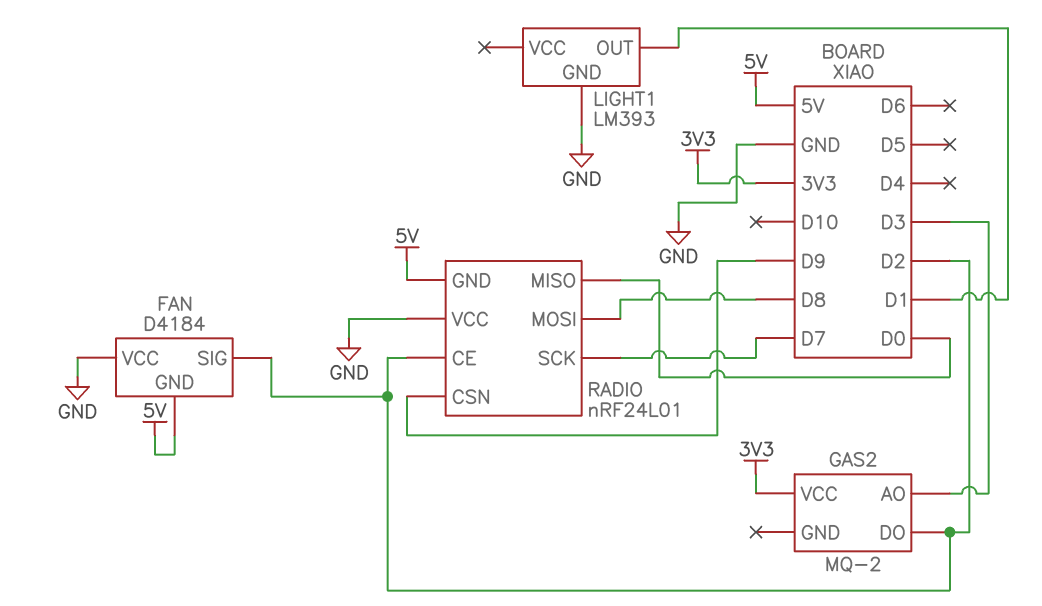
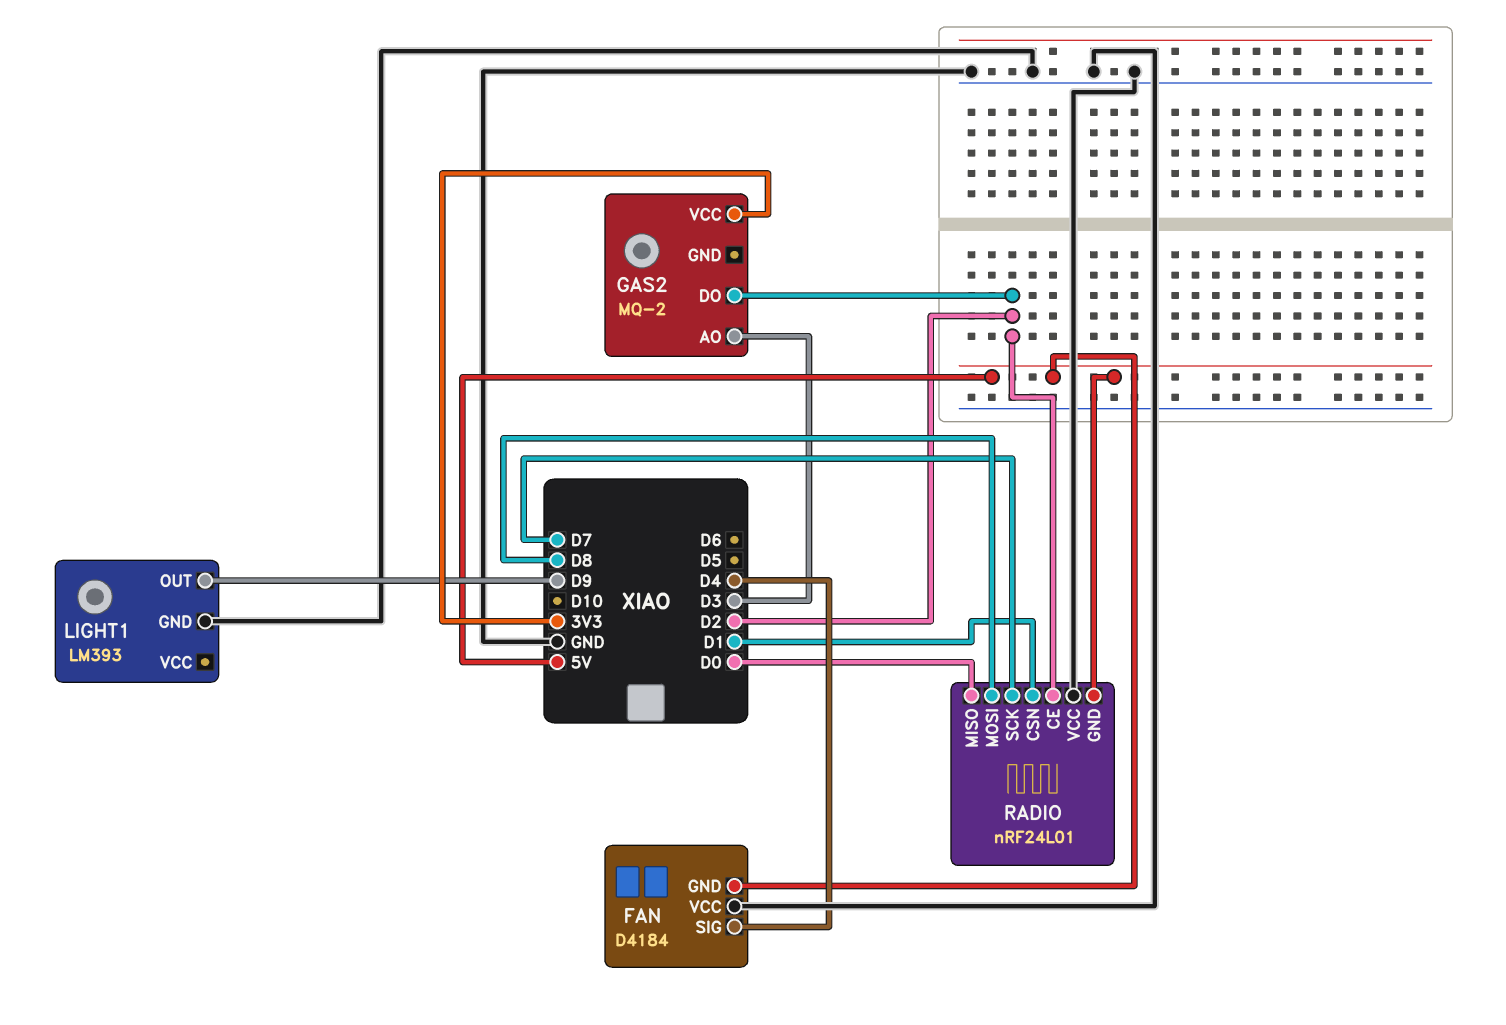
FAN pin SIG: D2 -> D4
LIGHT1 pin OUT: D1 -> D9
RADIO pin CSN: D9 -> D1

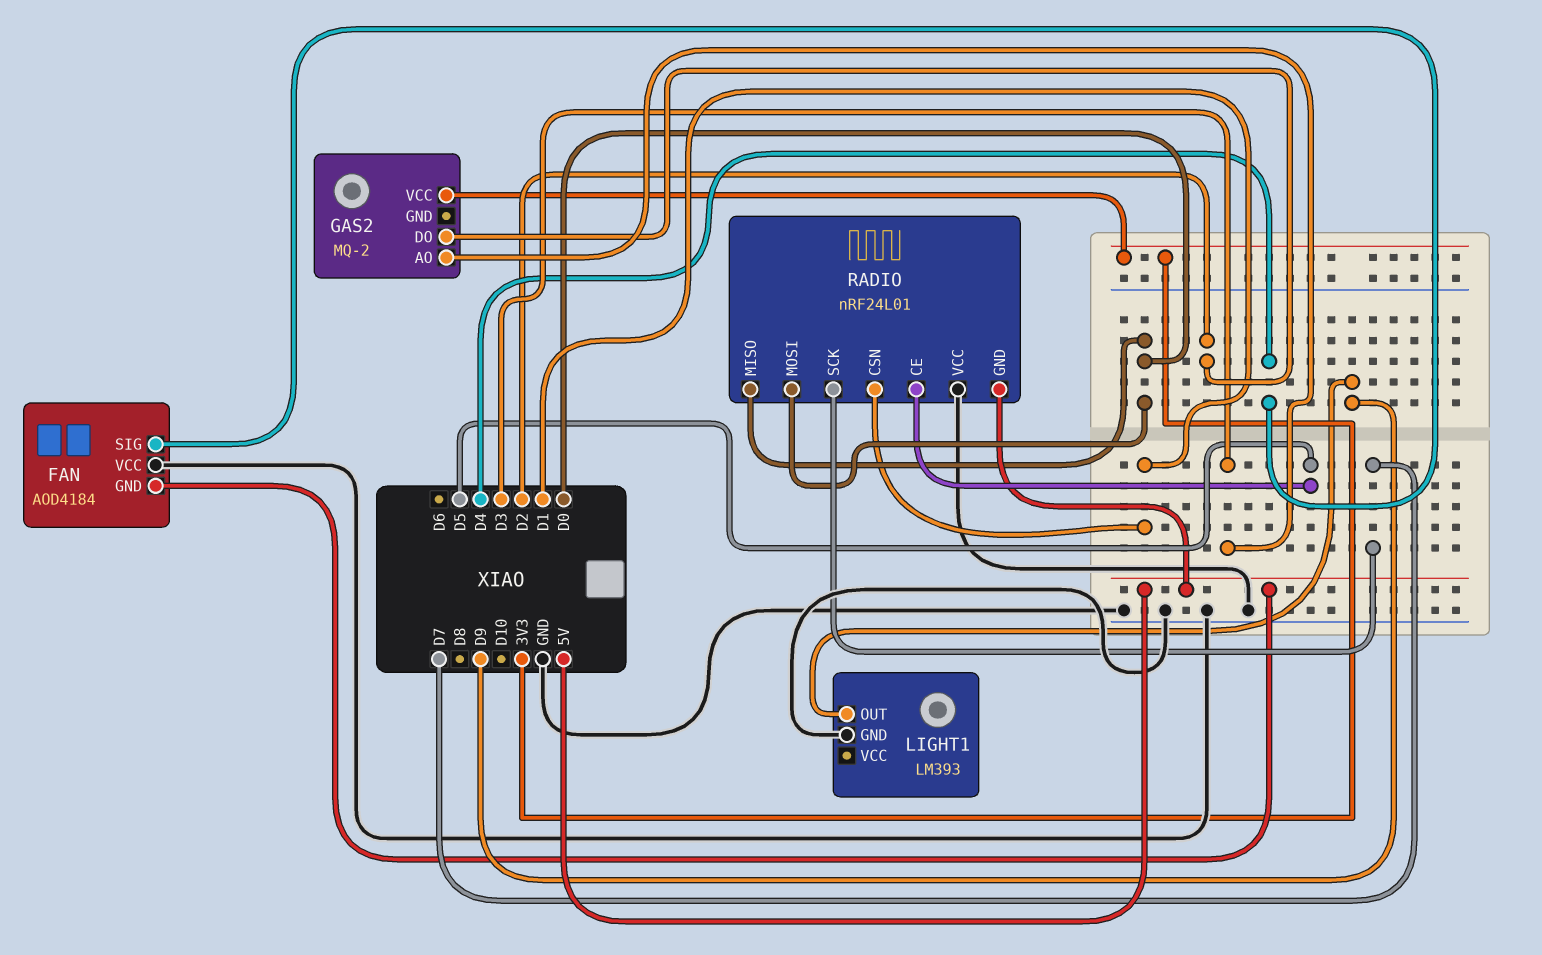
FAN: D4184 -> AOD4184
RADIO pin CE: D2 -> D5
RADIO pin MOSI: D8 -> D0

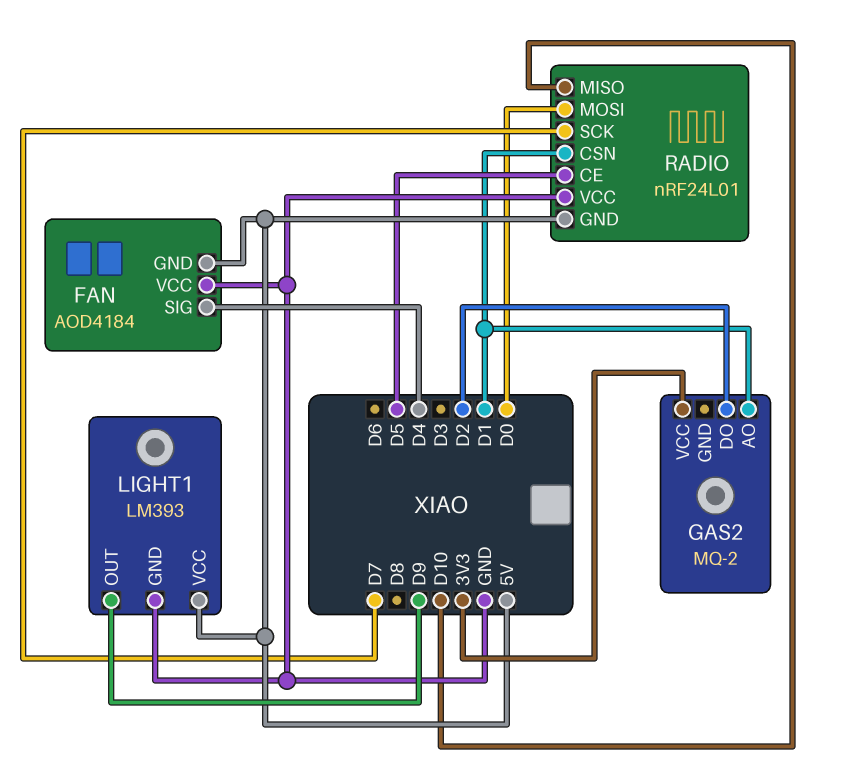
GAS2 pin AO: D3 -> D1
LIGHT1 pin VCC: none -> 5V
RADIO pin MISO: D0 -> D10

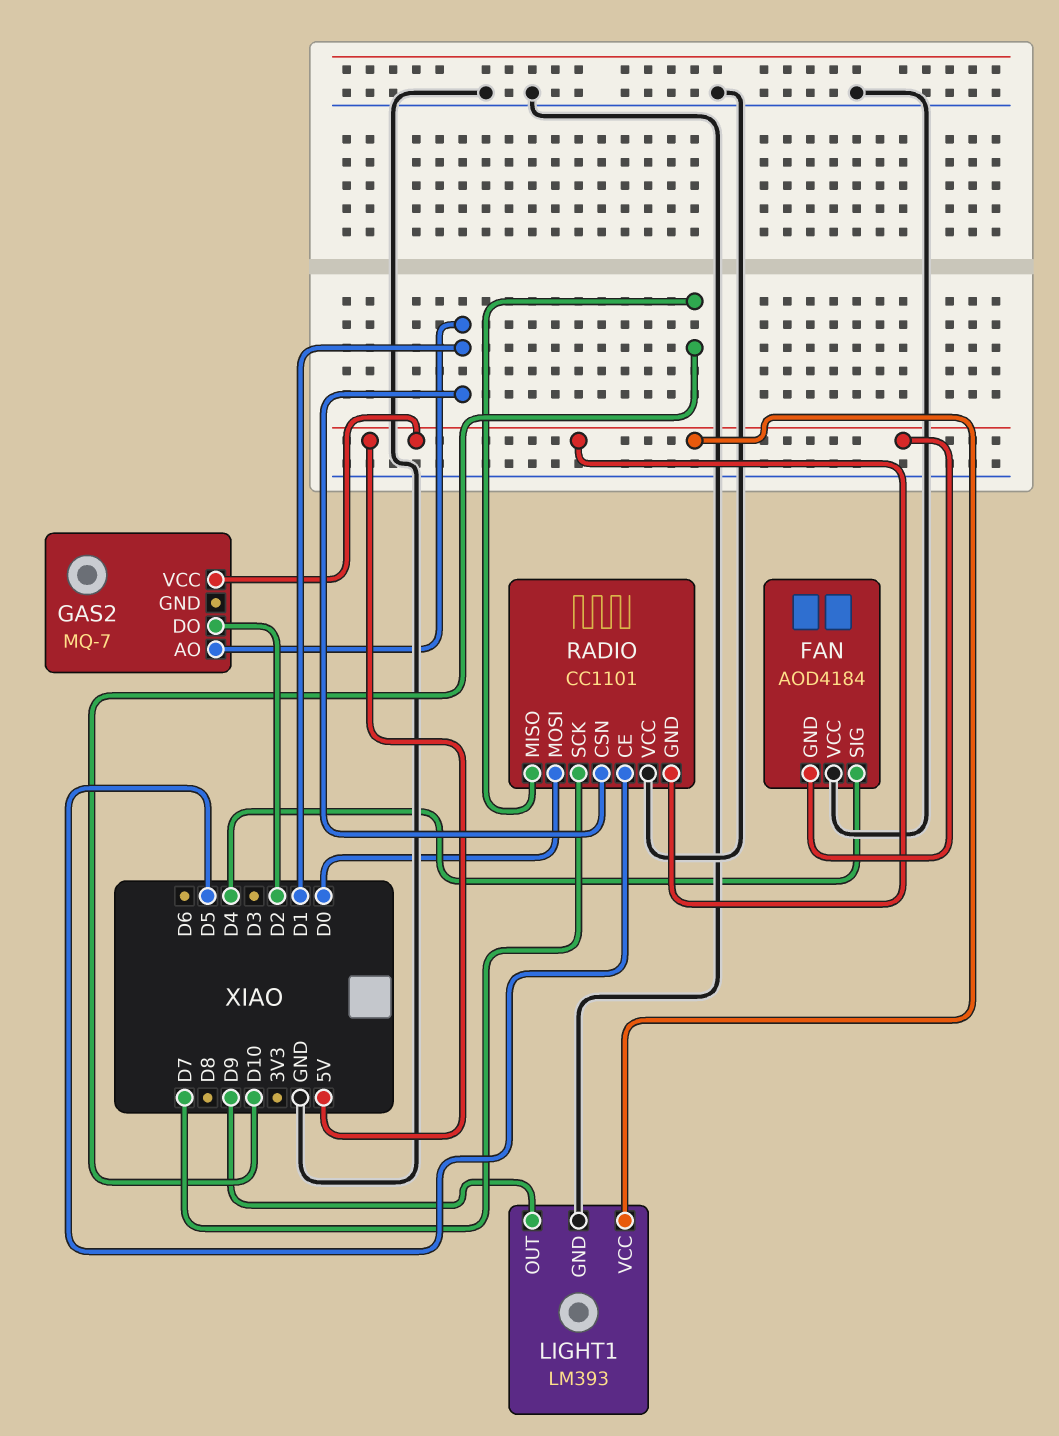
GAS2: MQ-2 -> MQ-7
GAS2 pin VCC: 3V3 -> 5V
RADIO: nRF24L01 -> CC1101

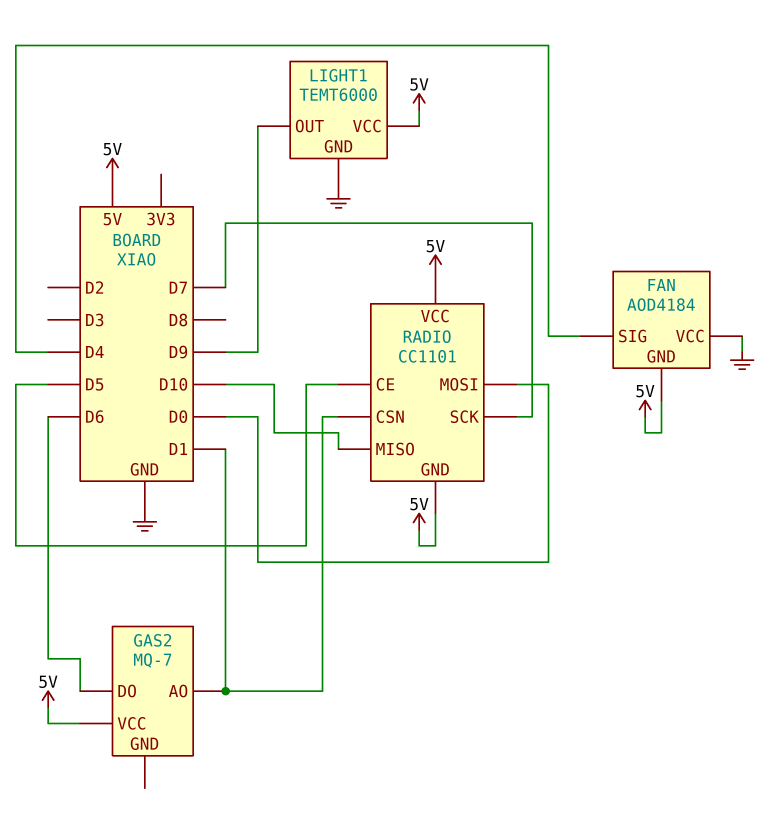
GAS2 pin DO: D2 -> D6
LIGHT1: LM393 -> TEMT6000
RADIO pin VCC: GND -> 5V

